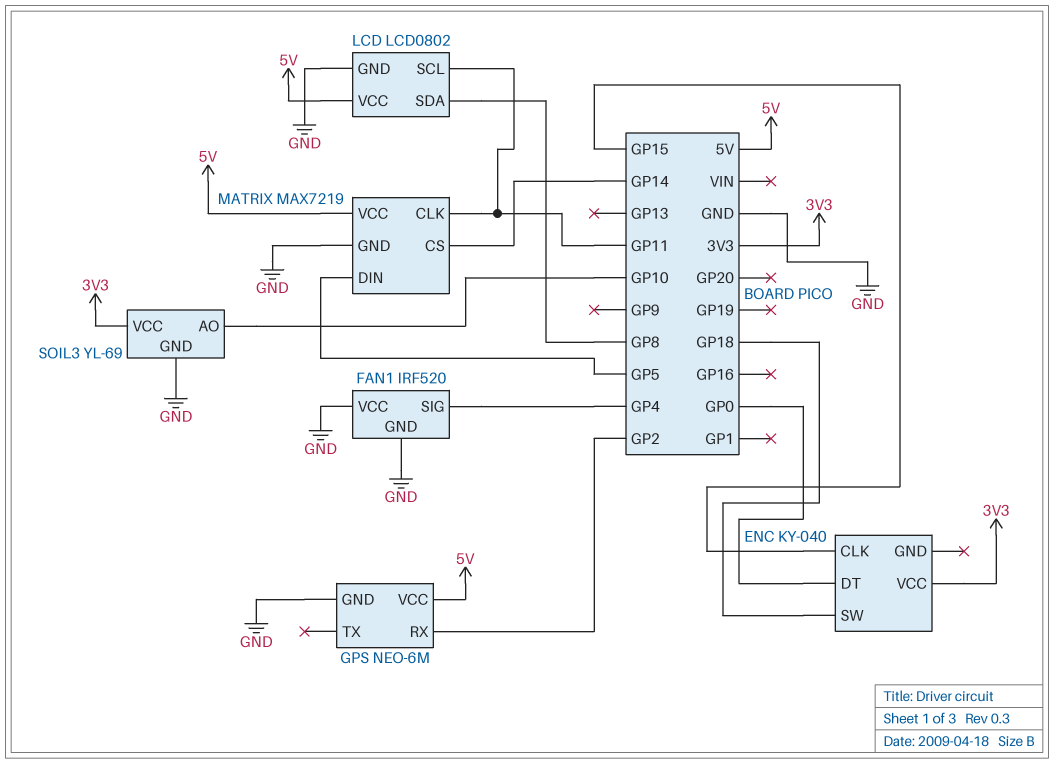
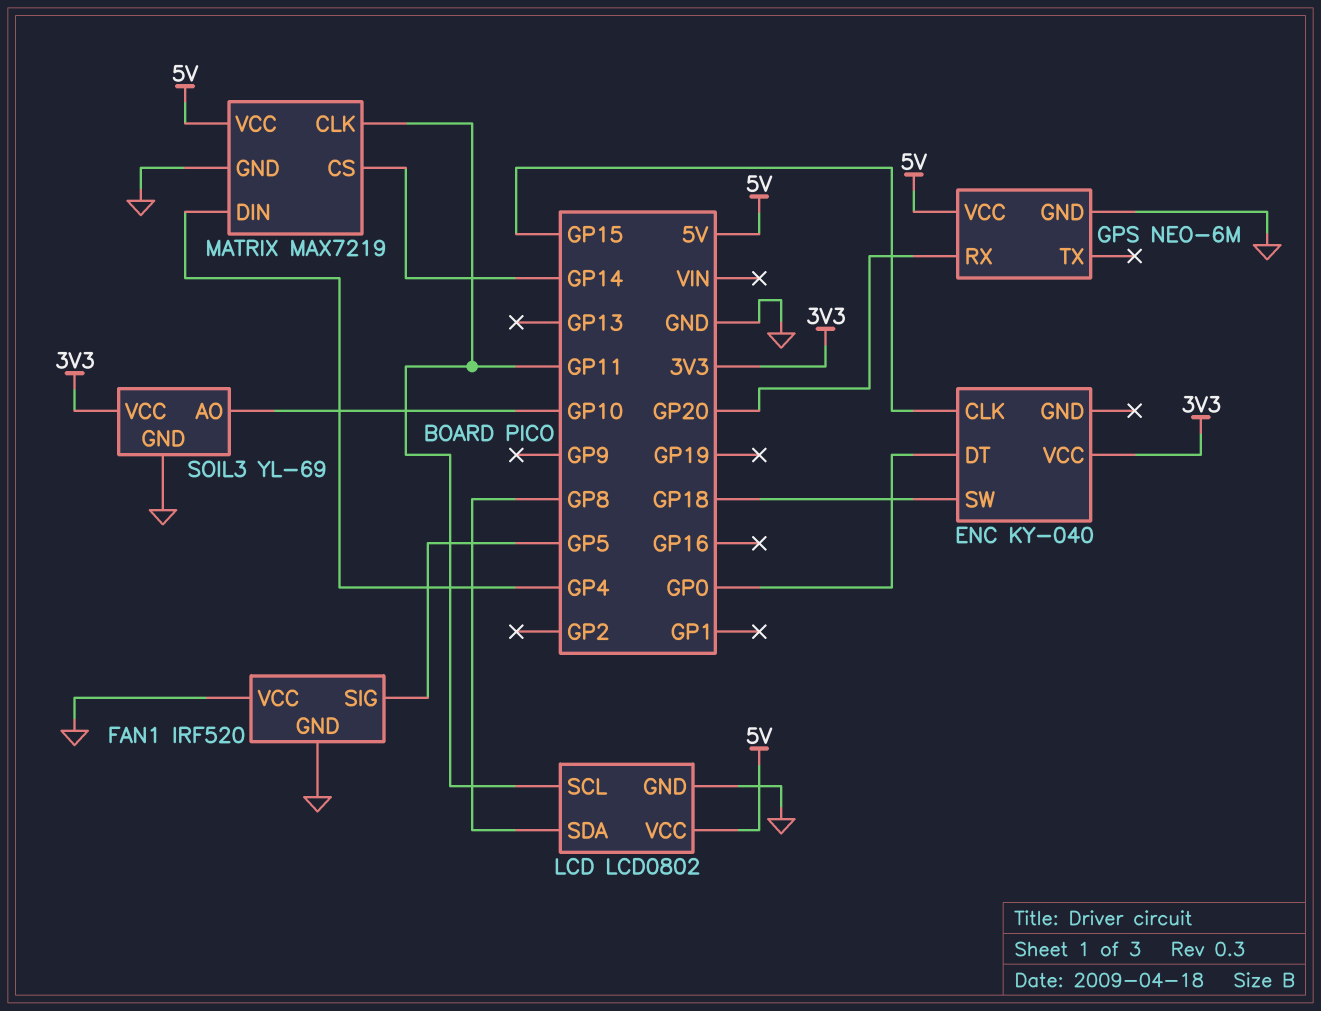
FAN1 pin SIG: GP4 -> GP5
GPS pin RX: GP2 -> GP20
MATRIX pin DIN: GP5 -> GP4

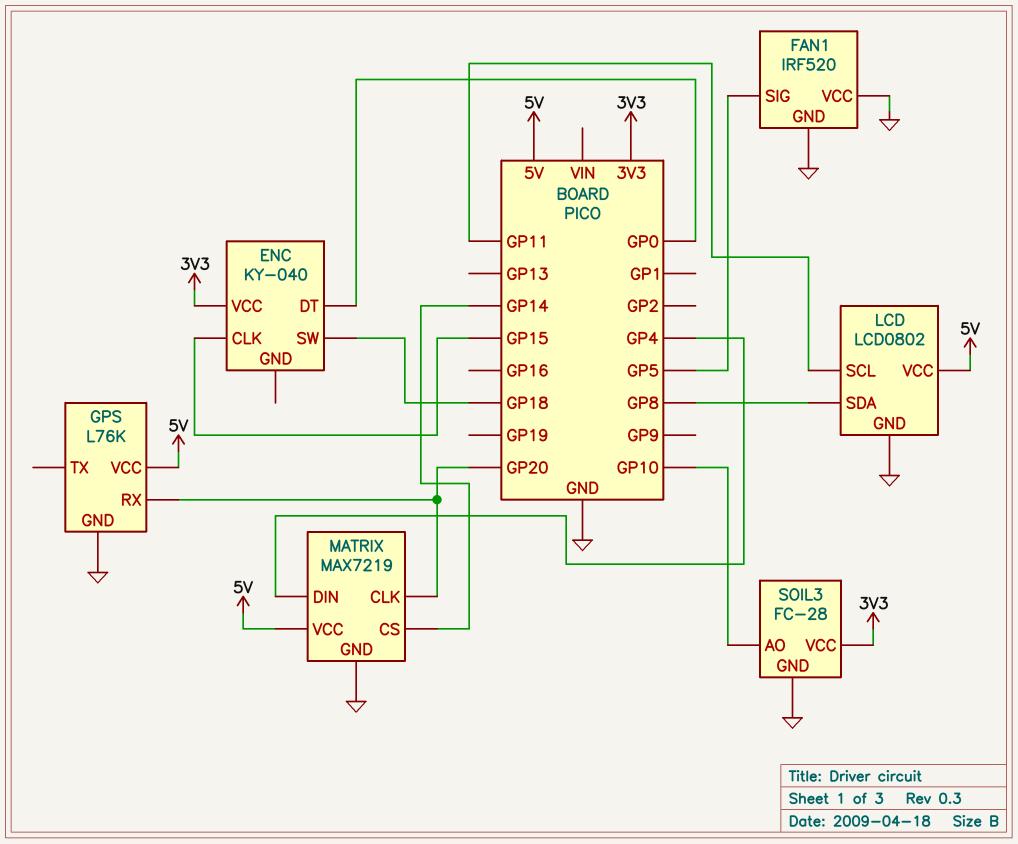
GPS: NEO-6M -> L76K
MATRIX pin CLK: GP11 -> GP20
SOIL3: YL-69 -> FC-28

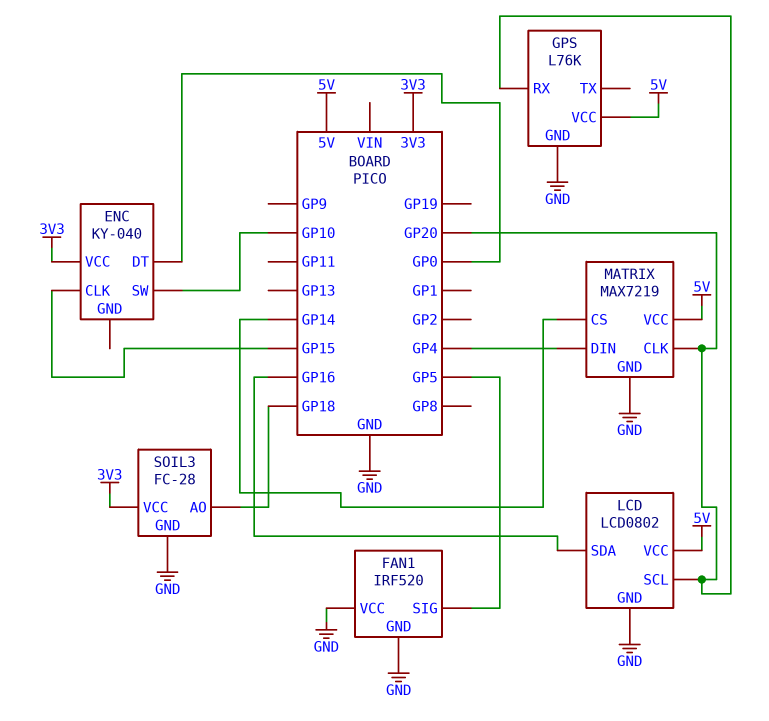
ENC pin SW: GP18 -> GP10
LCD pin SCL: GP11 -> GP20
LCD pin SDA: GP8 -> GP16
SOIL3 pin AO: GP10 -> GP18

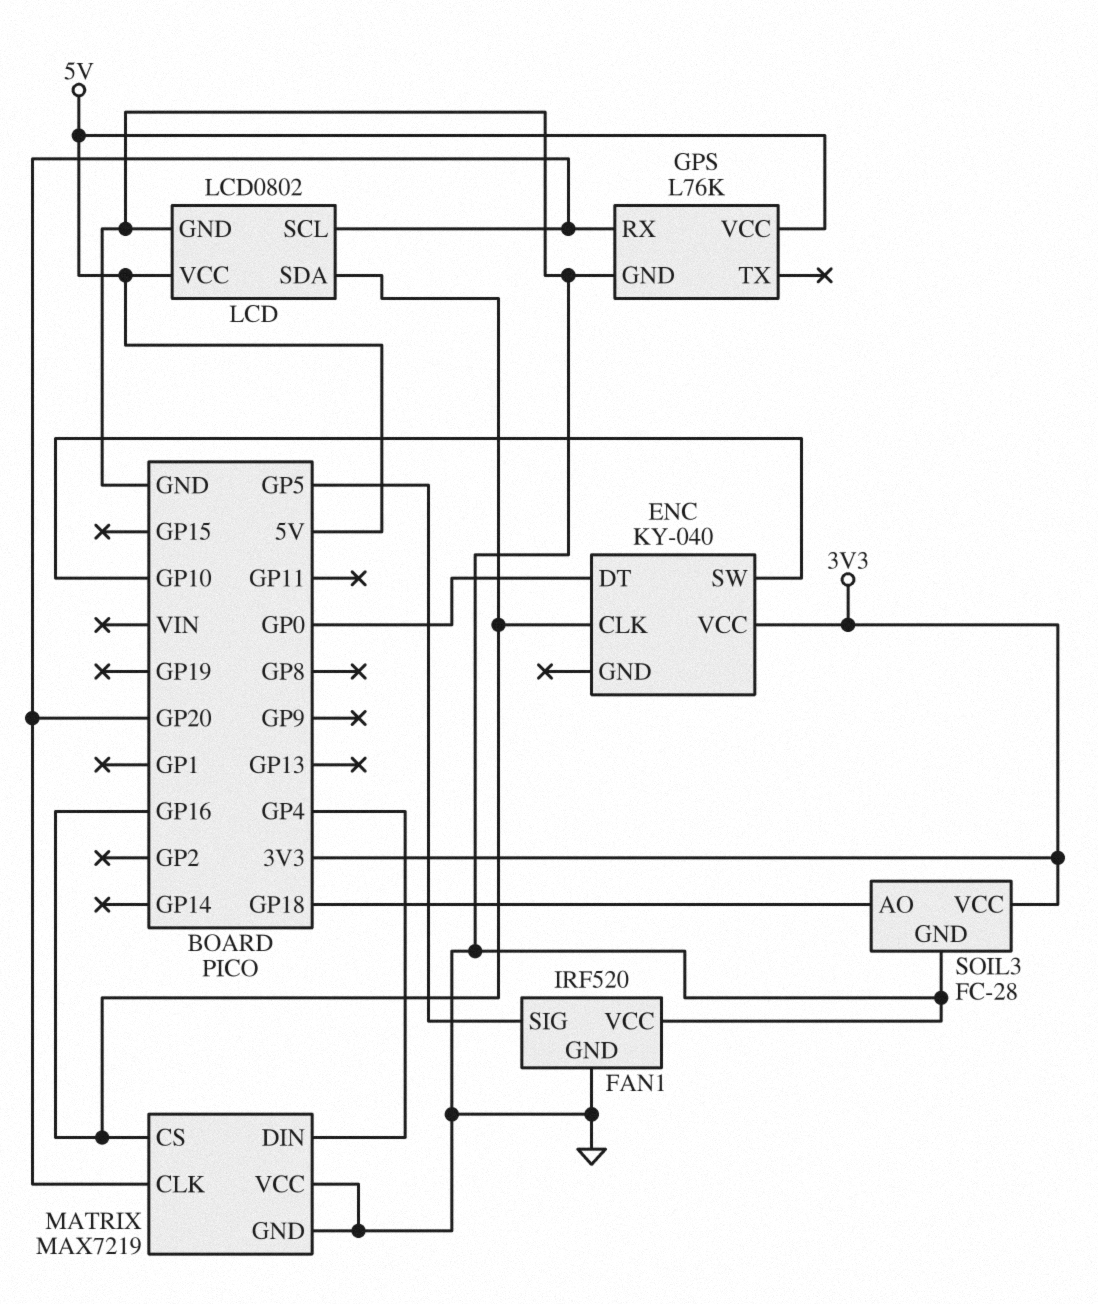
ENC pin CLK: GP15 -> GP16
MATRIX pin CS: GP14 -> GP16
MATRIX pin VCC: 5V -> GND

